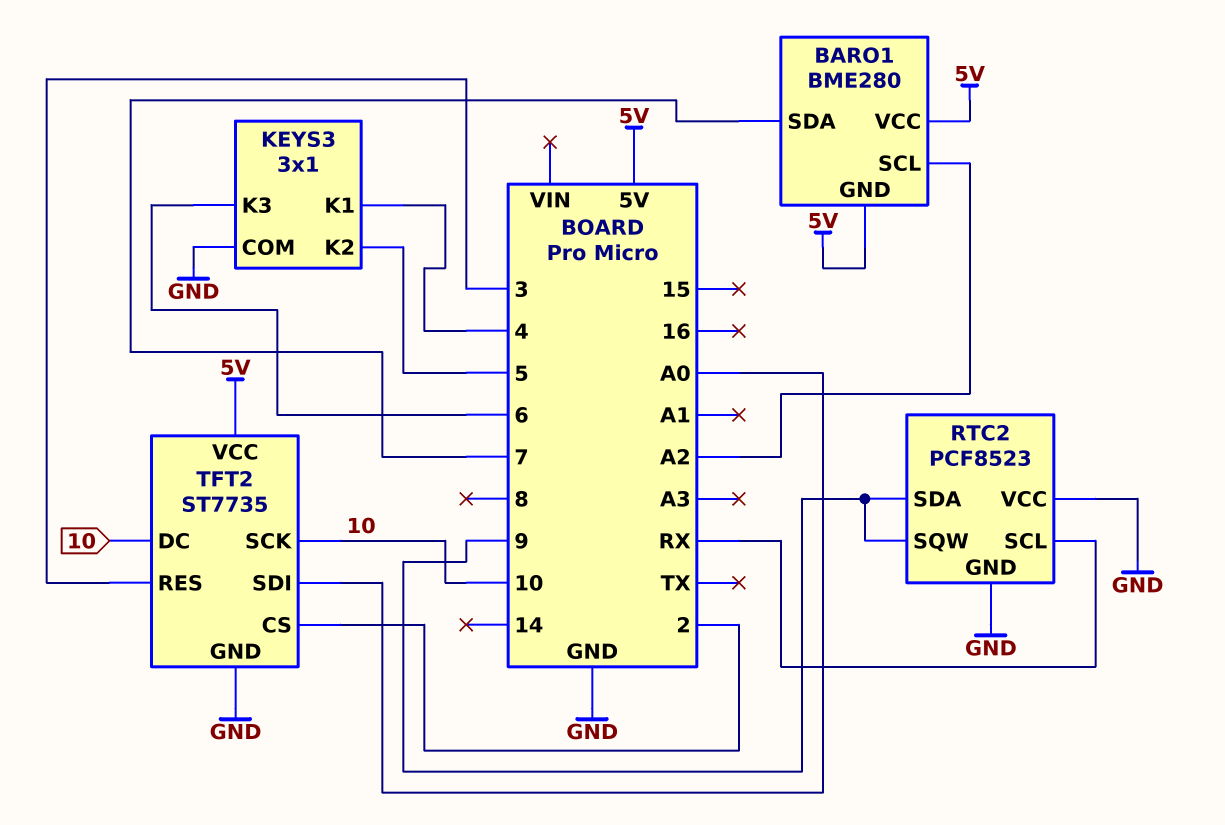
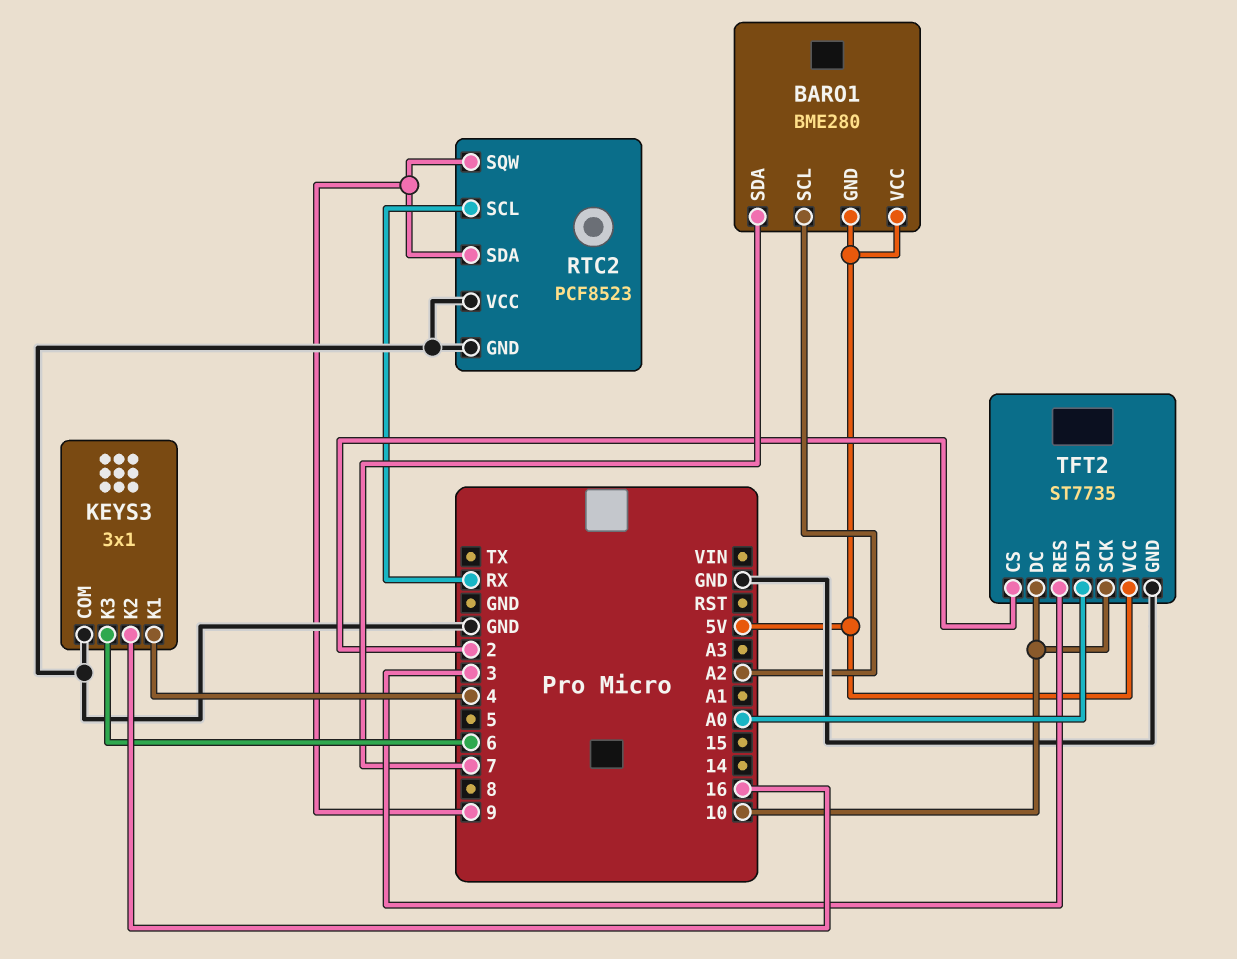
KEYS3 pin K2: 5 -> 16

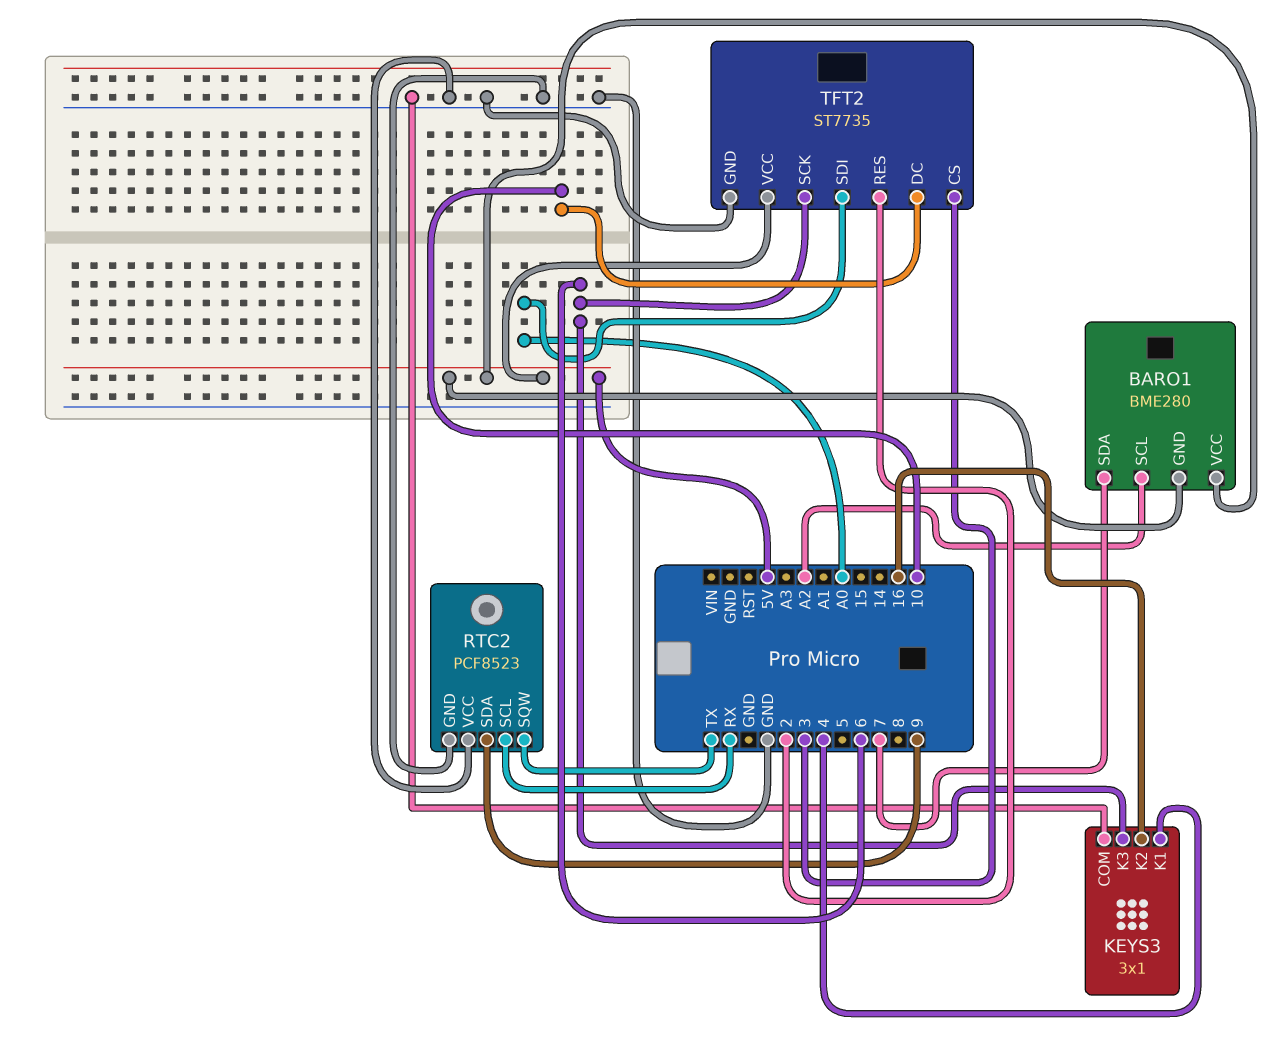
RTC2 pin SQW: 9 -> TX
TFT2 pin CS: 2 -> 3
TFT2 pin RES: 3 -> 2
TFT2 pin SCK: 10 -> 6

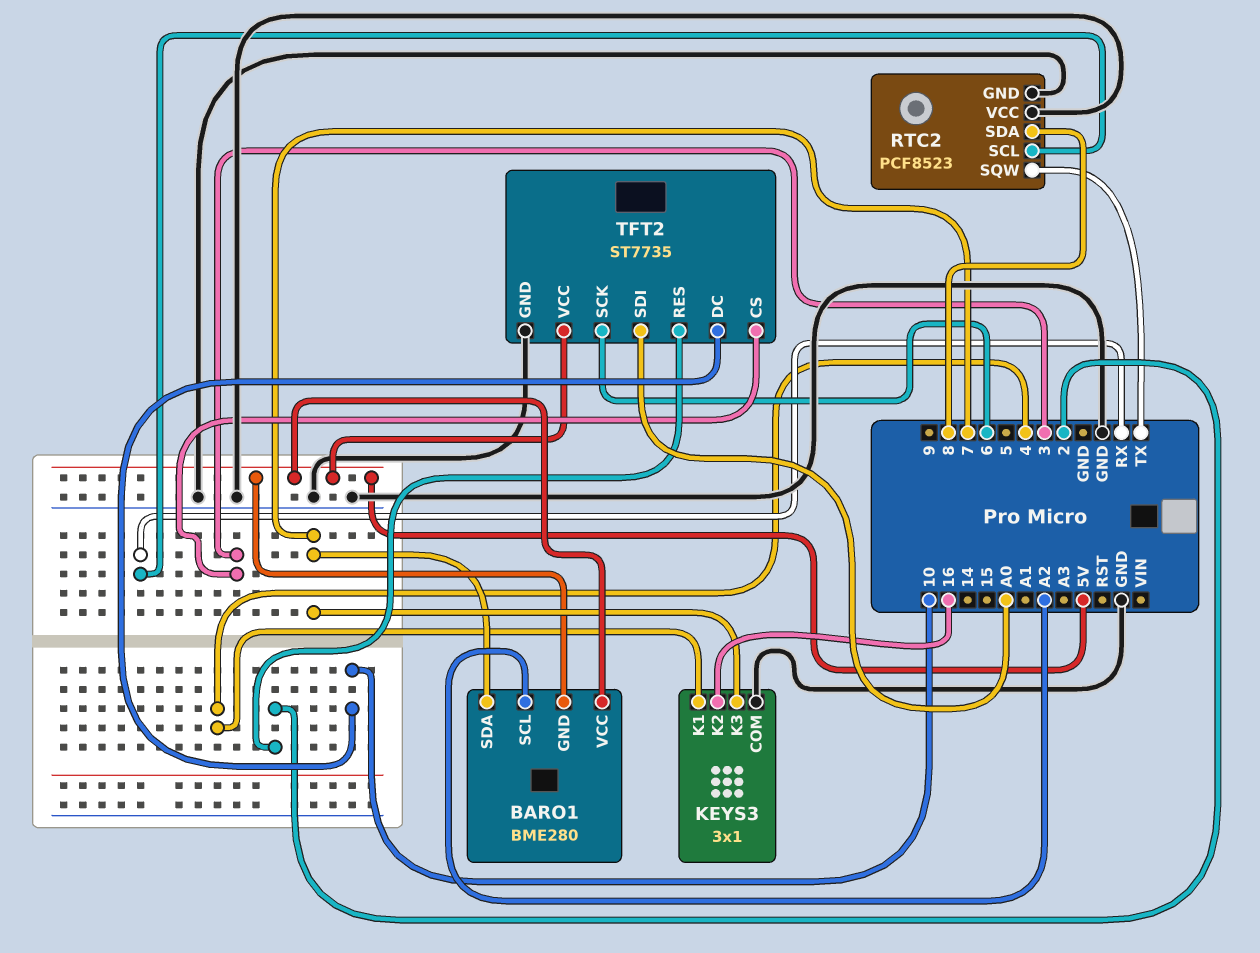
KEYS3 pin K3: 6 -> 7
RTC2 pin SDA: 9 -> 8

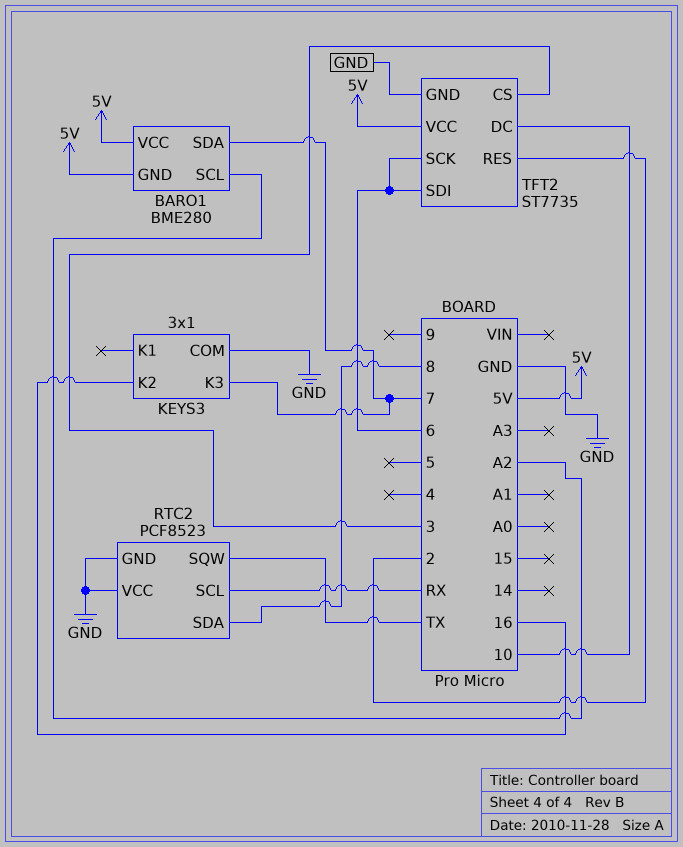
KEYS3 pin K1: 4 -> none
TFT2 pin SDI: A0 -> 6

